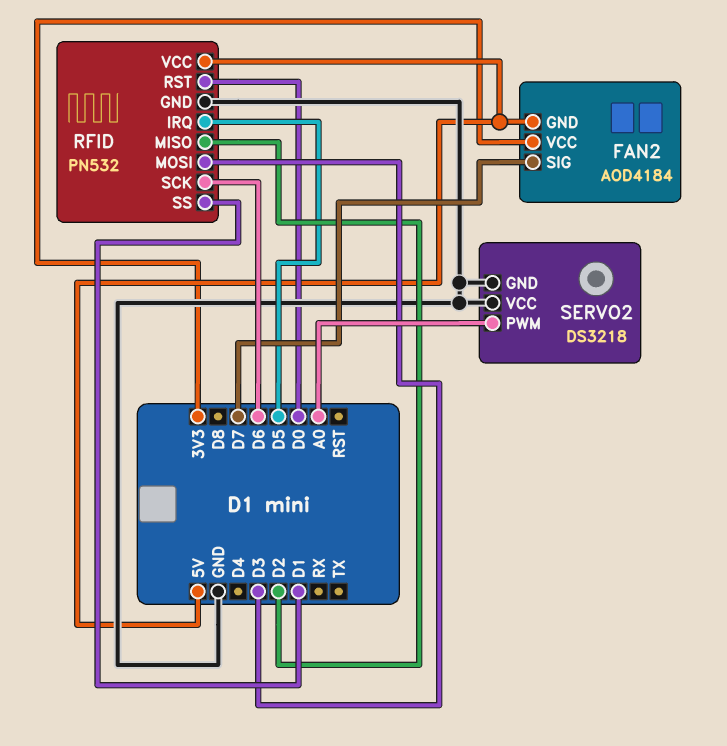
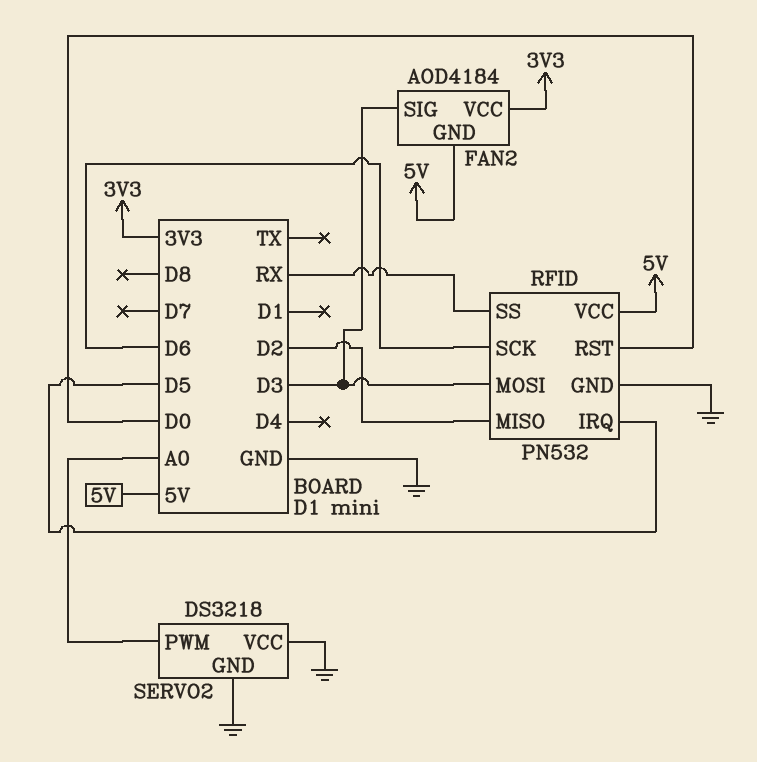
FAN2 pin SIG: D7 -> D3
RFID pin SS: D1 -> RX

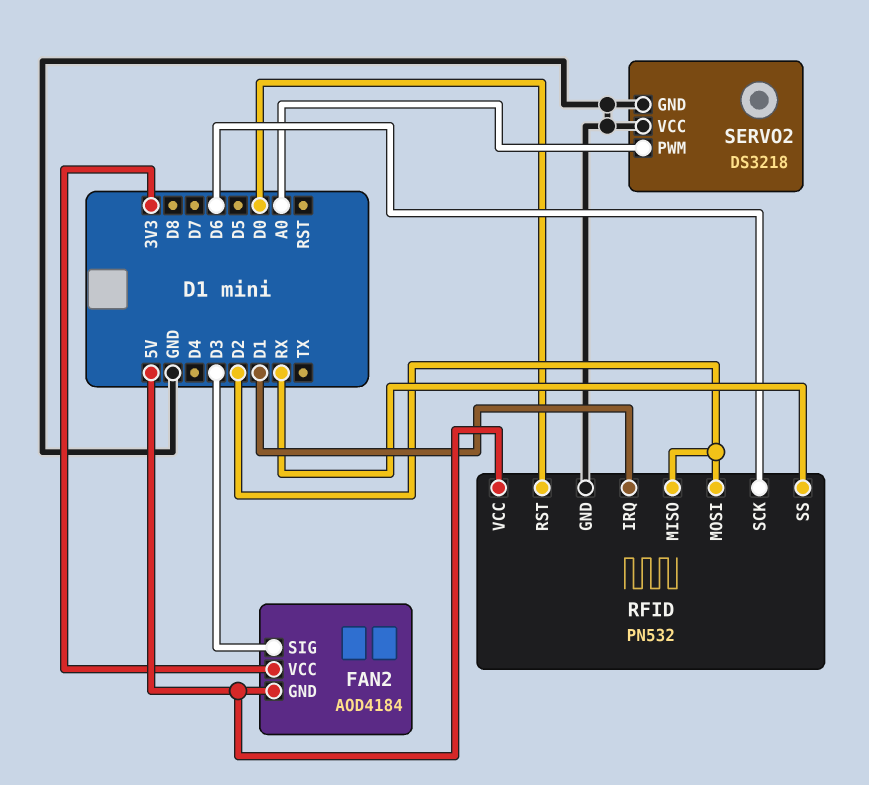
RFID pin IRQ: D5 -> D1
RFID pin MOSI: D3 -> D2

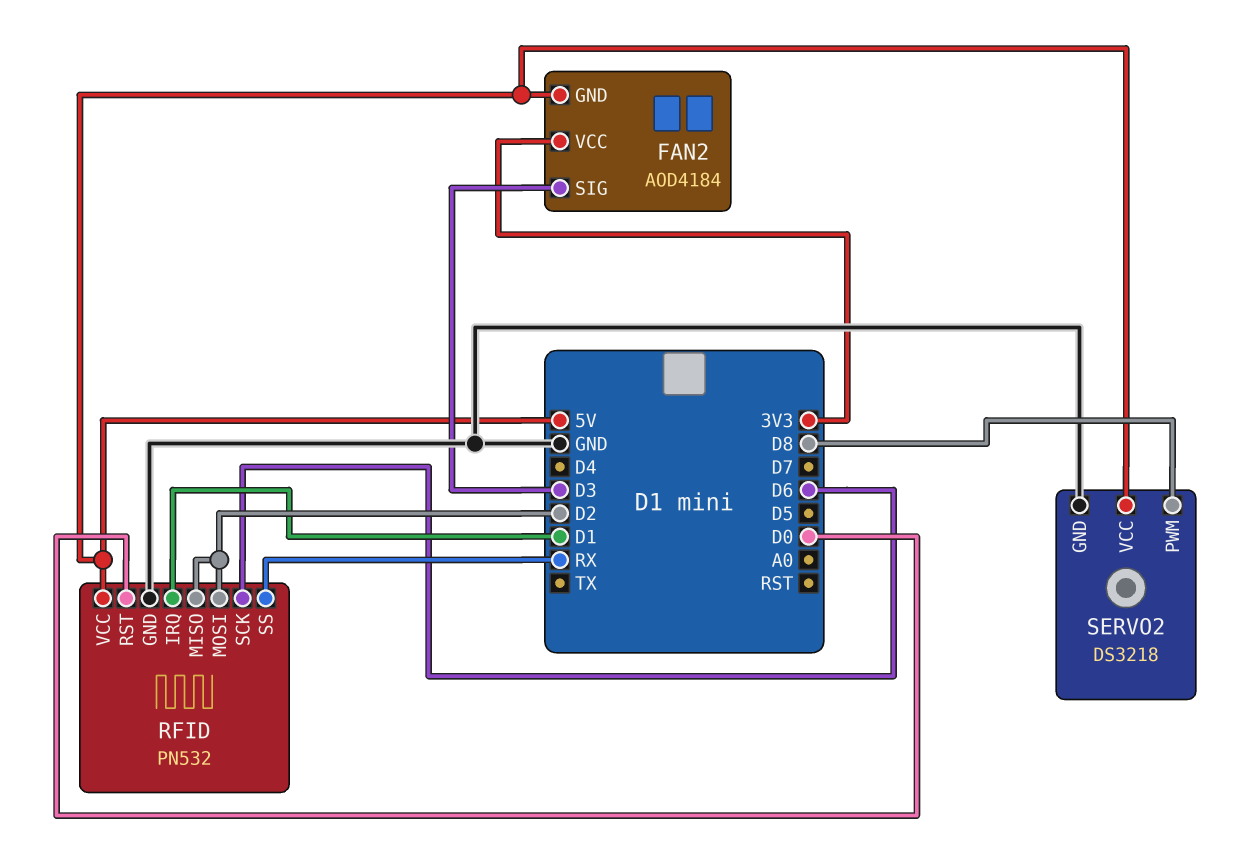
SERVO2 pin PWM: A0 -> D8
SERVO2 pin VCC: GND -> 5V

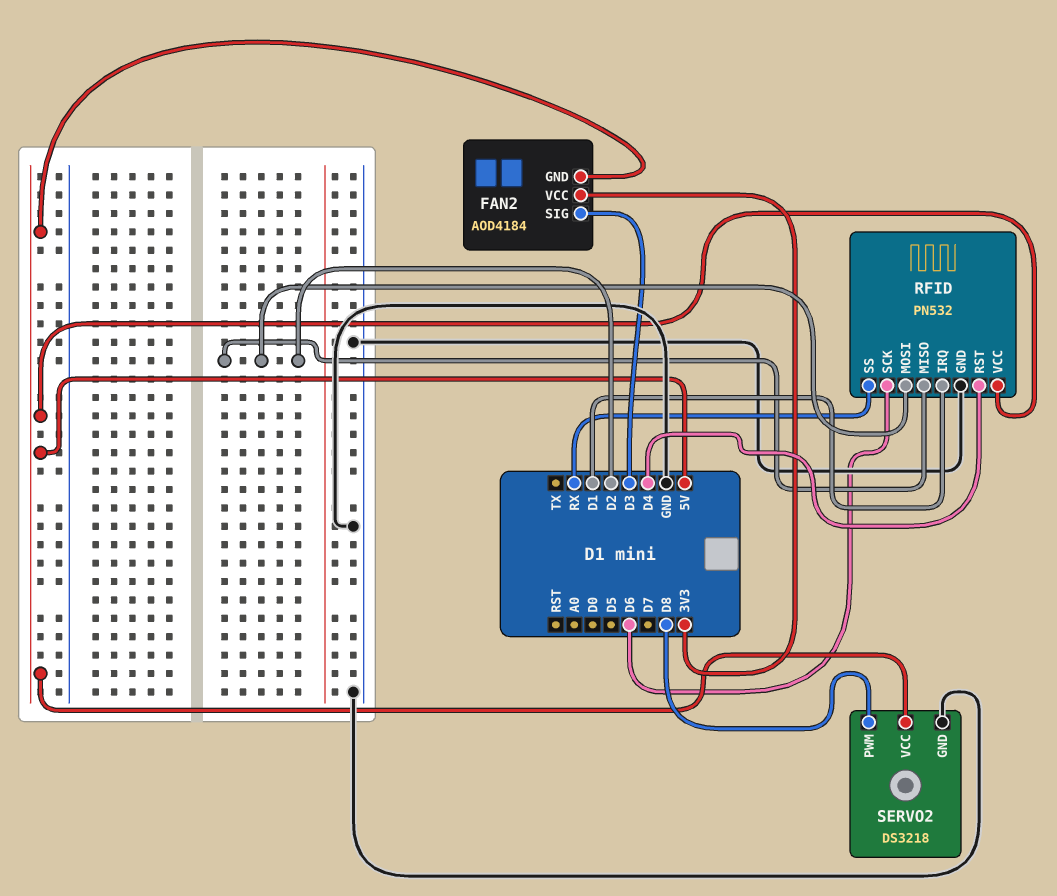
RFID pin RST: D0 -> D4

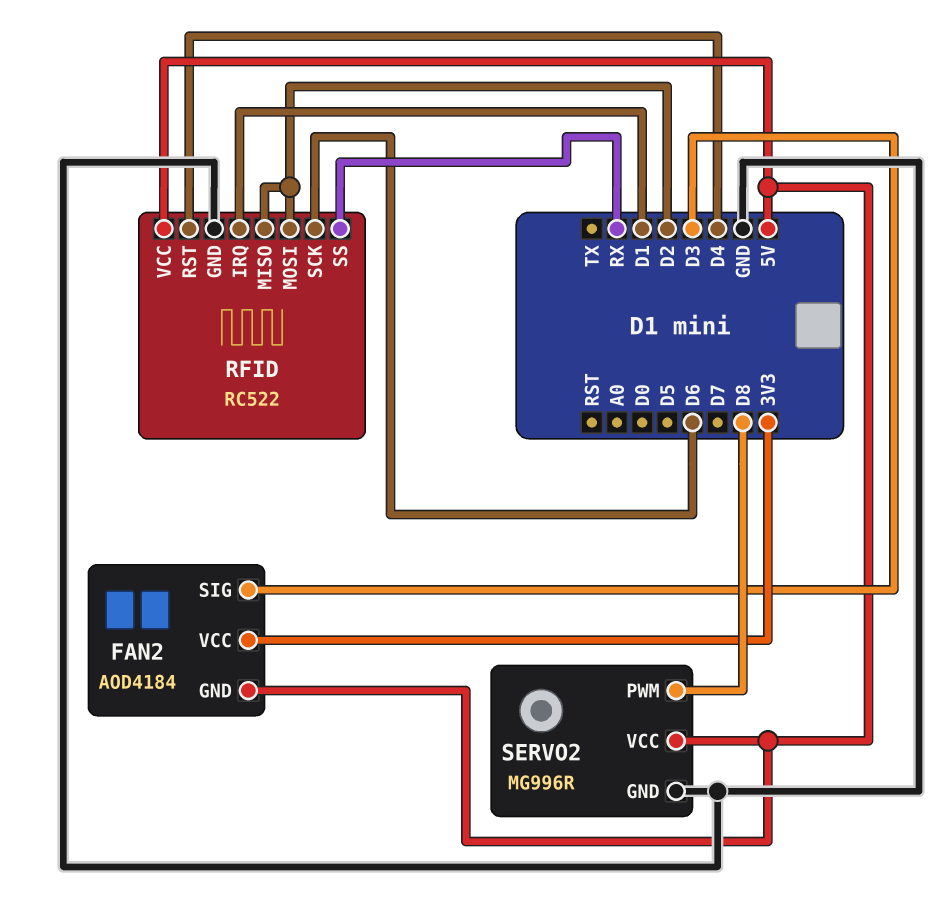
RFID: PN532 -> RC522
SERVO2: DS3218 -> MG996R

